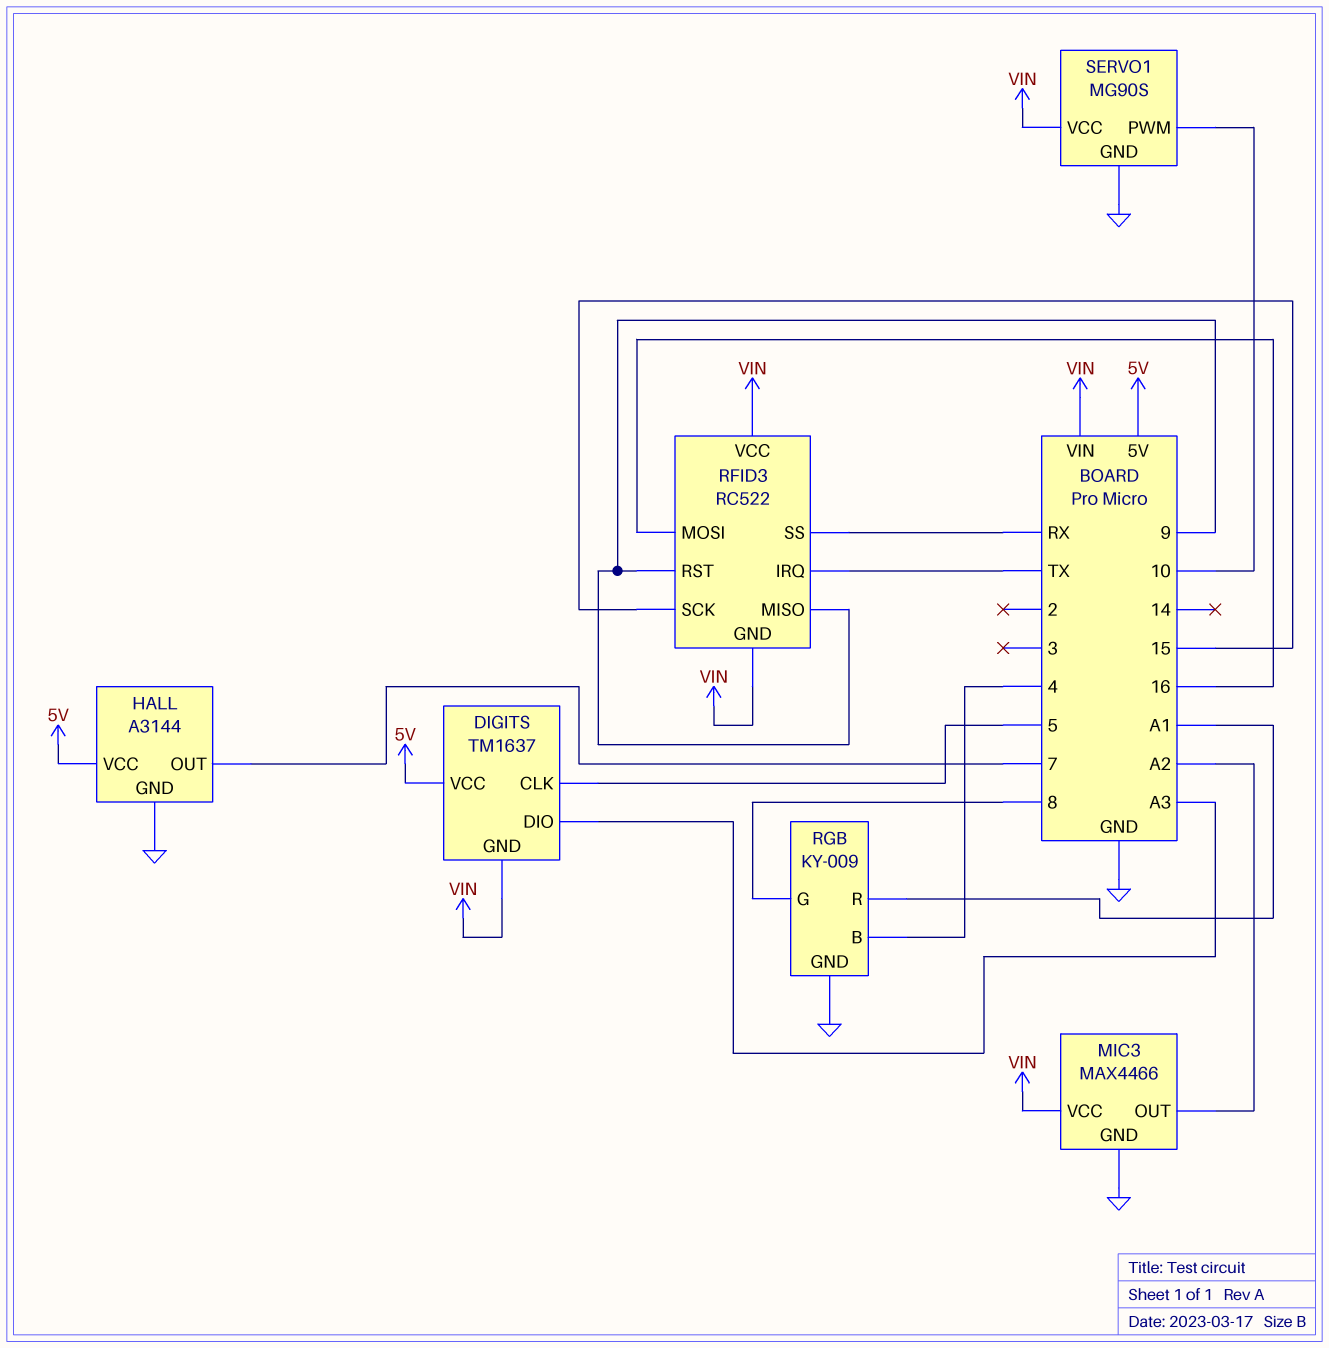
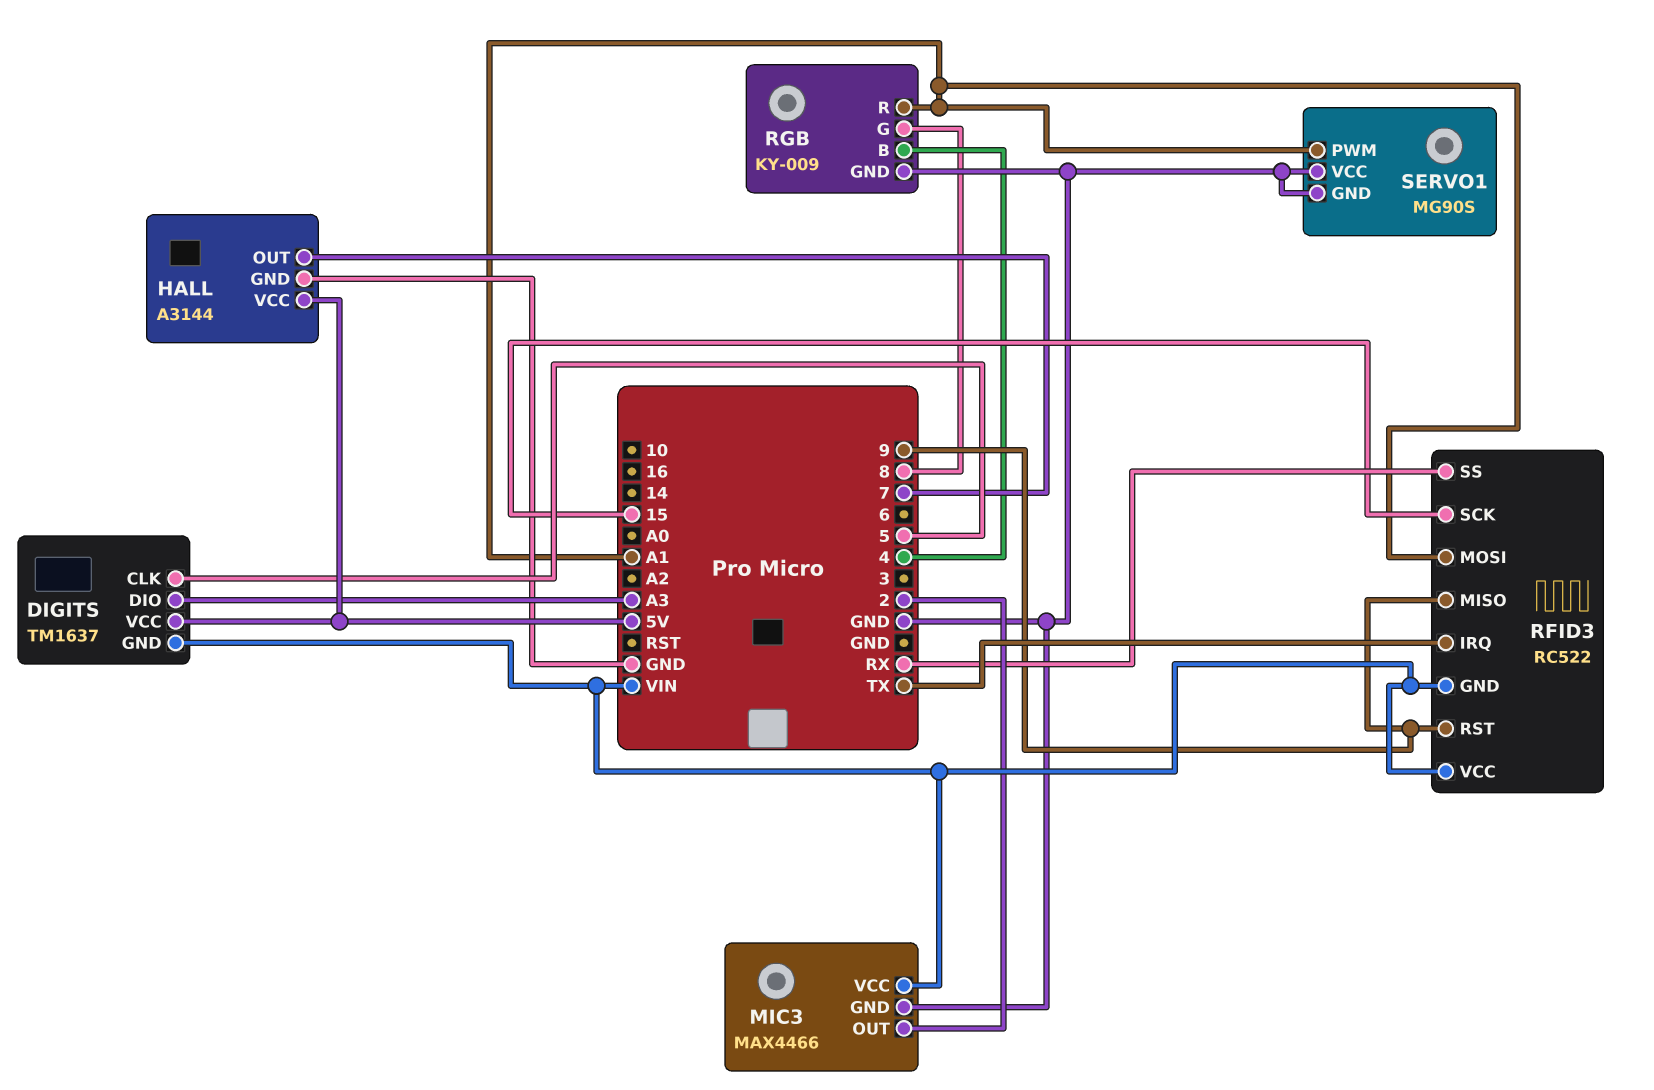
MIC3 pin OUT: A2 -> 2
RFID3 pin MOSI: 16 -> A1
SERVO1 pin PWM: 10 -> A1
SERVO1 pin VCC: VIN -> GND

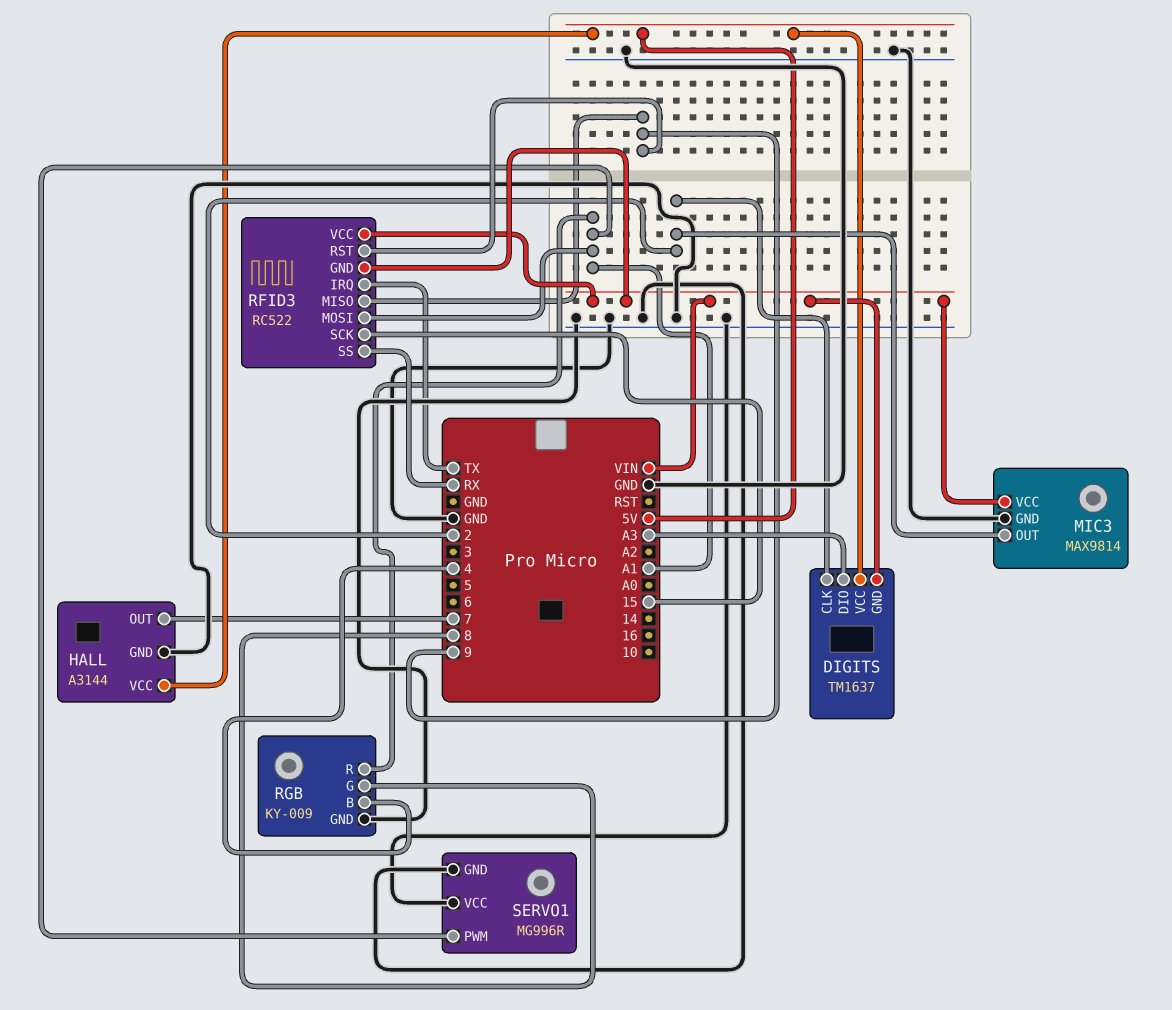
DIGITS pin CLK: 5 -> 2
MIC3: MAX4466 -> MAX9814
SERVO1: MG90S -> MG996R

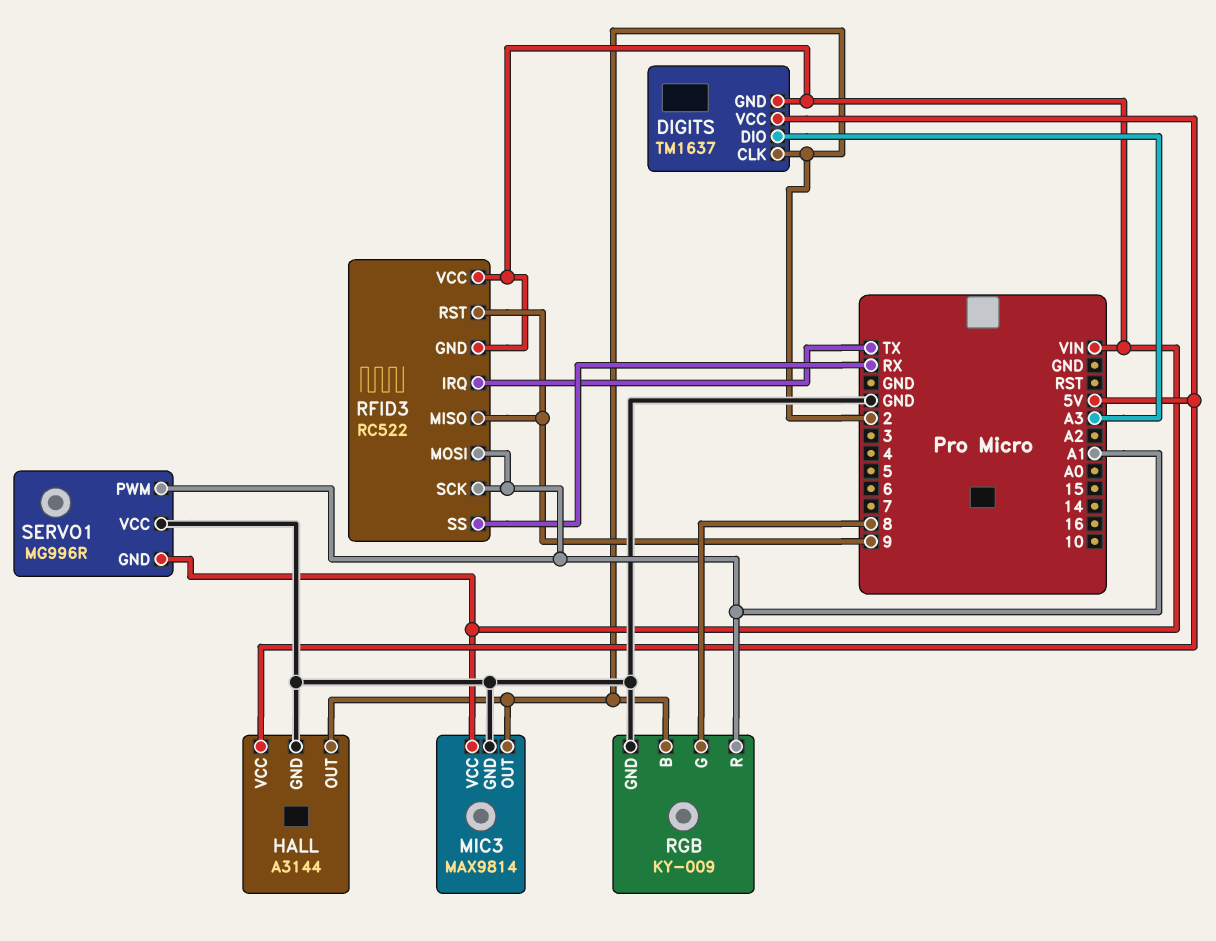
HALL pin OUT: 7 -> 2
RFID3 pin SCK: 15 -> A1
RGB pin B: 4 -> 2
SERVO1 pin GND: GND -> VIN

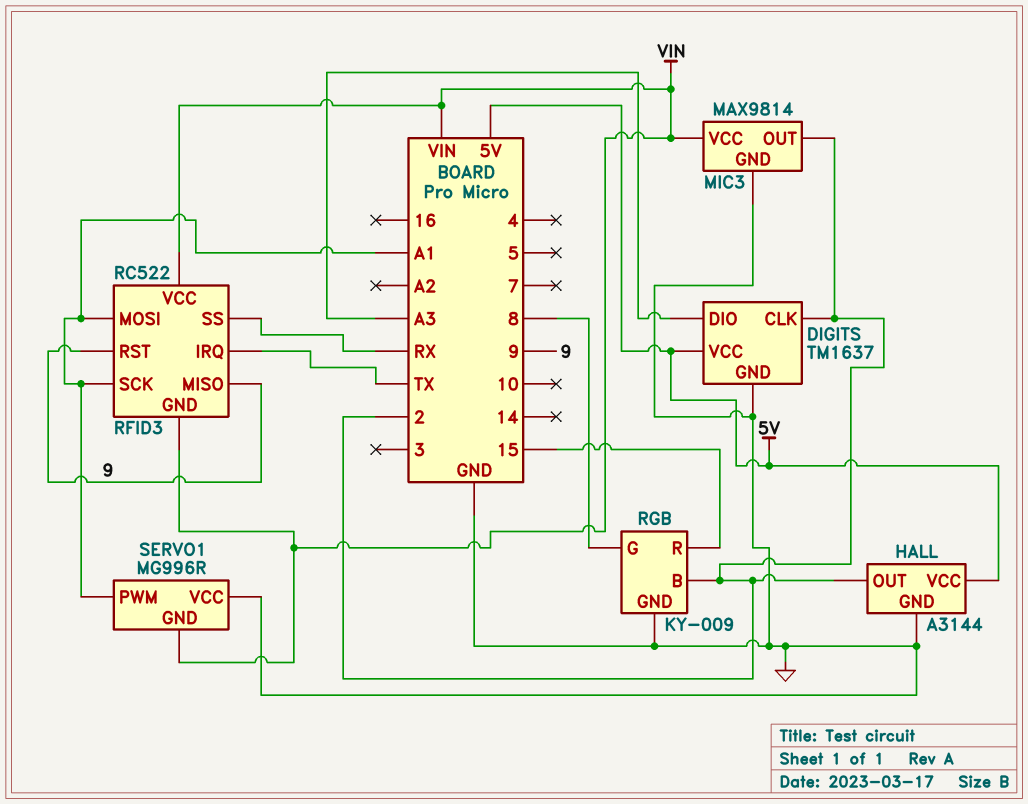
DIGITS pin GND: VIN -> GND
RGB pin R: A1 -> 15

